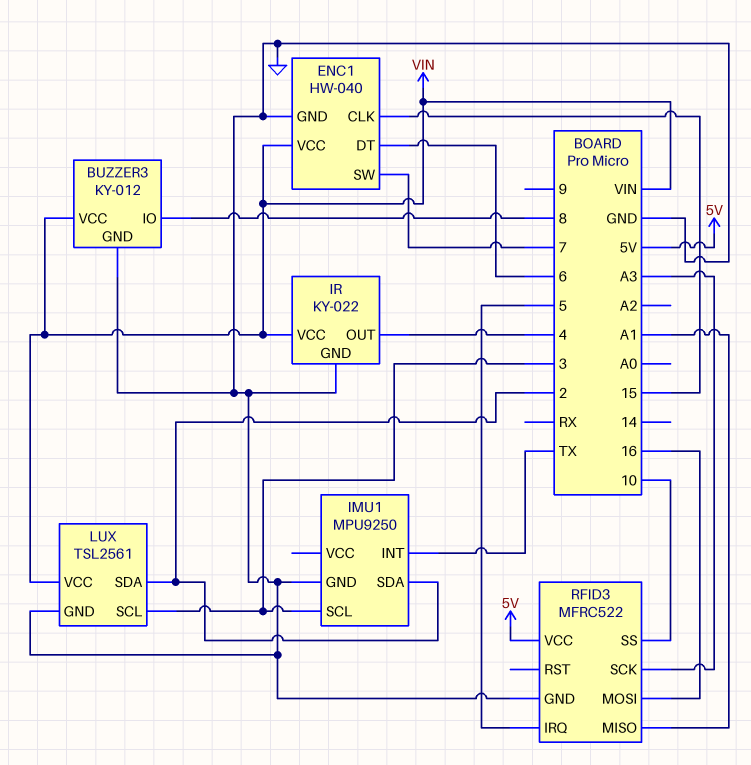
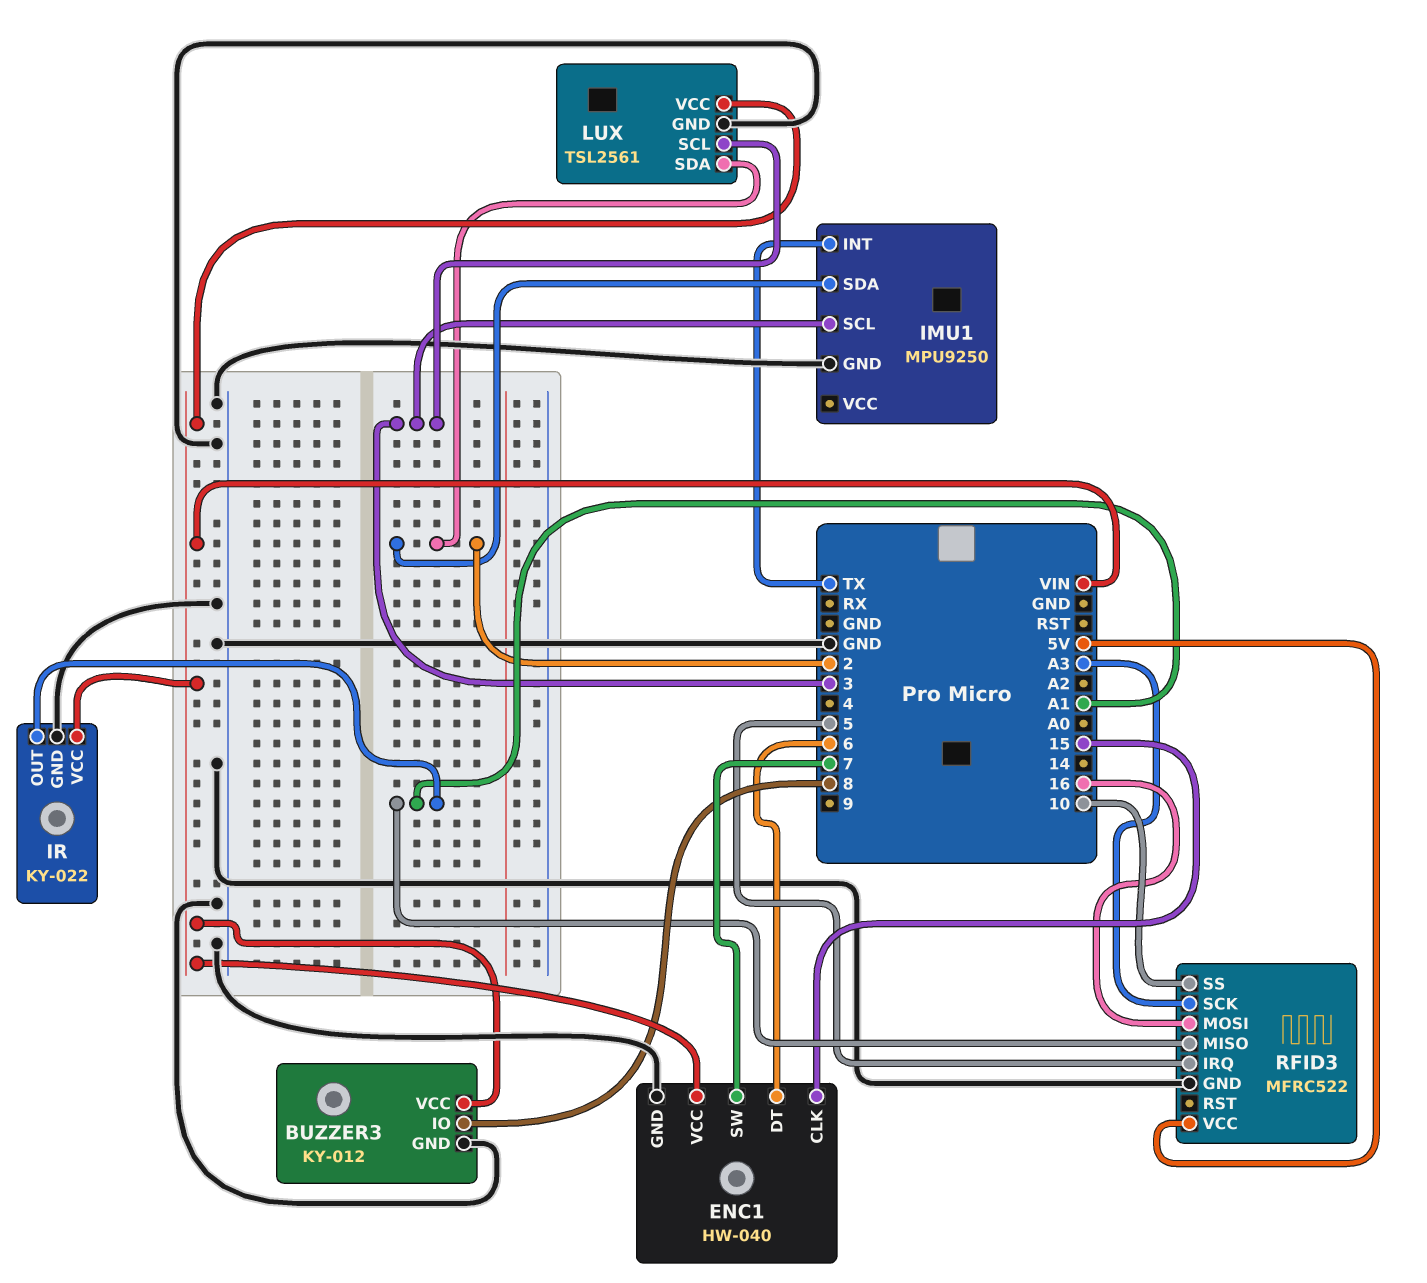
IR pin OUT: 4 -> A1

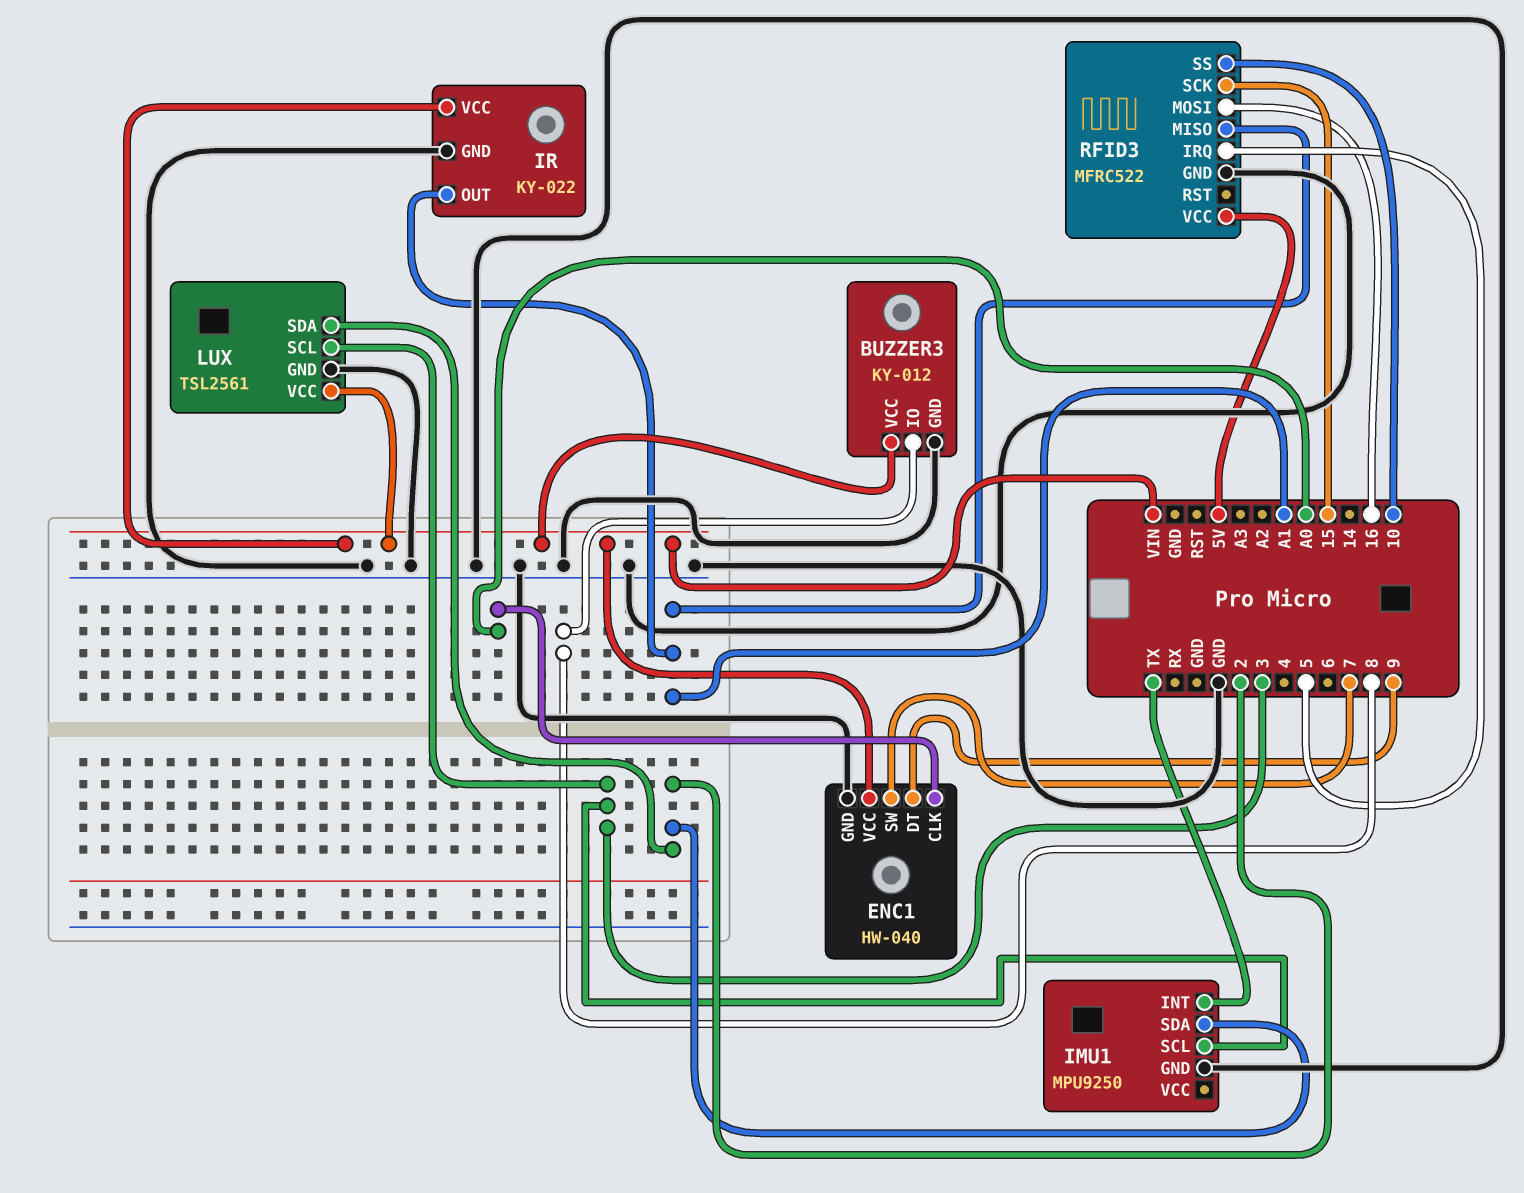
ENC1 pin CLK: 15 -> A0
ENC1 pin DT: 6 -> 9
RFID3 pin SCK: A3 -> 15

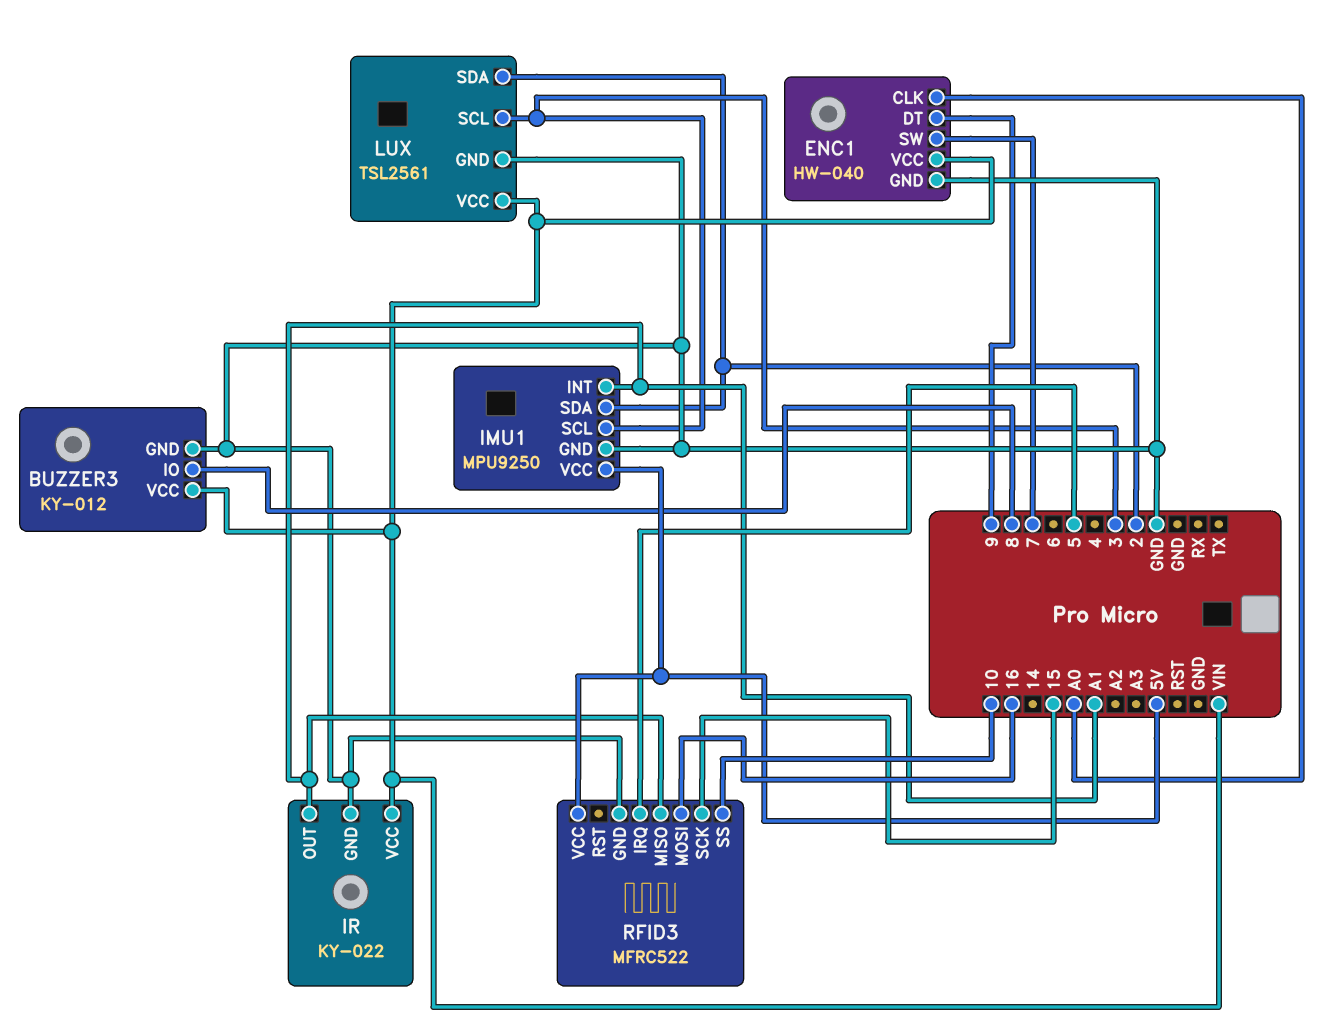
IMU1 pin INT: TX -> A1
IMU1 pin VCC: none -> 5V

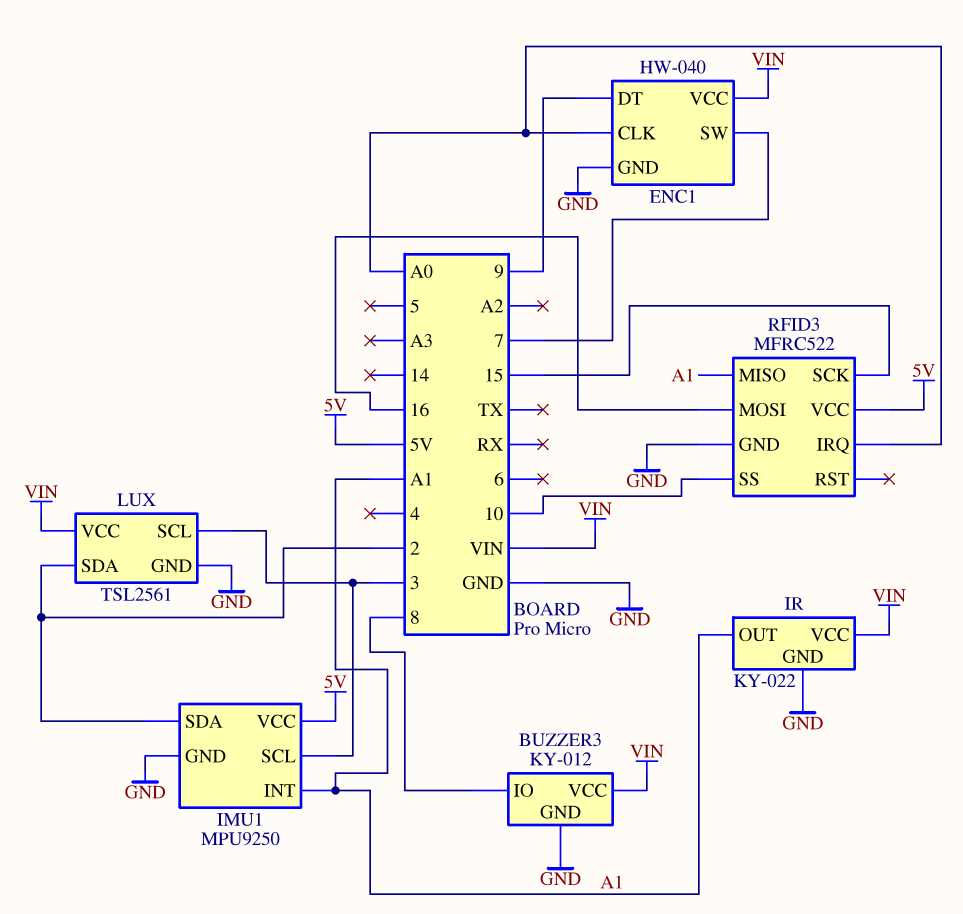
RFID3 pin IRQ: 5 -> A0

